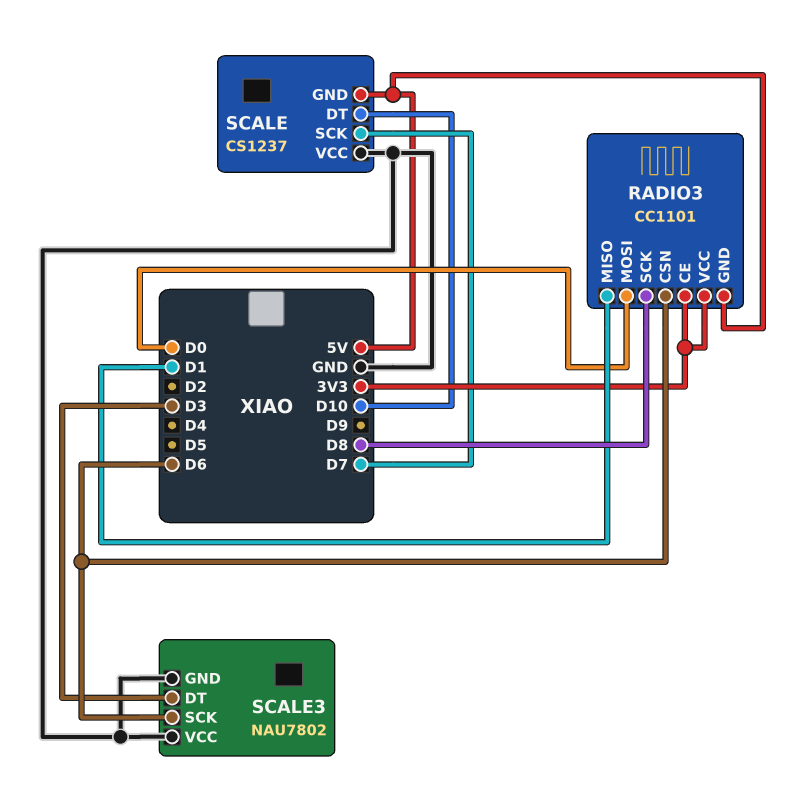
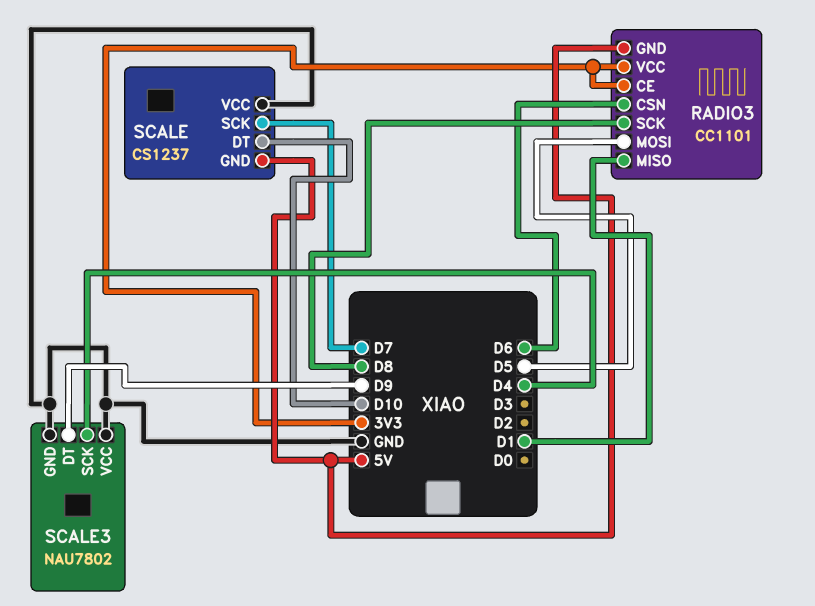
RADIO3 pin MOSI: D0 -> D5
SCALE3 pin DT: D3 -> D9
SCALE3 pin SCK: D6 -> D4

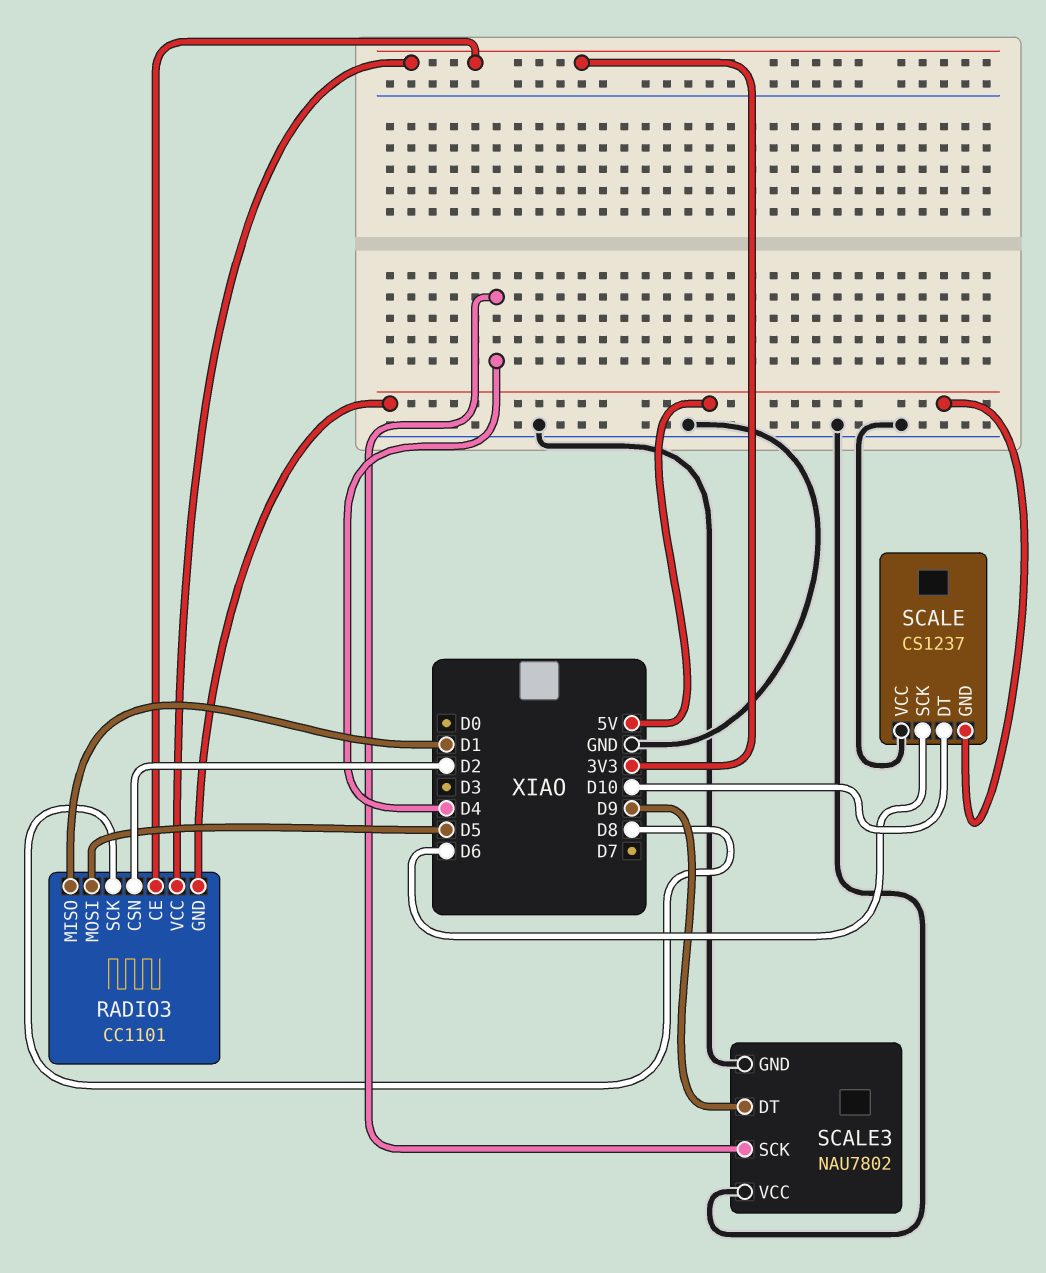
RADIO3 pin CSN: D6 -> D2
SCALE pin SCK: D7 -> D6

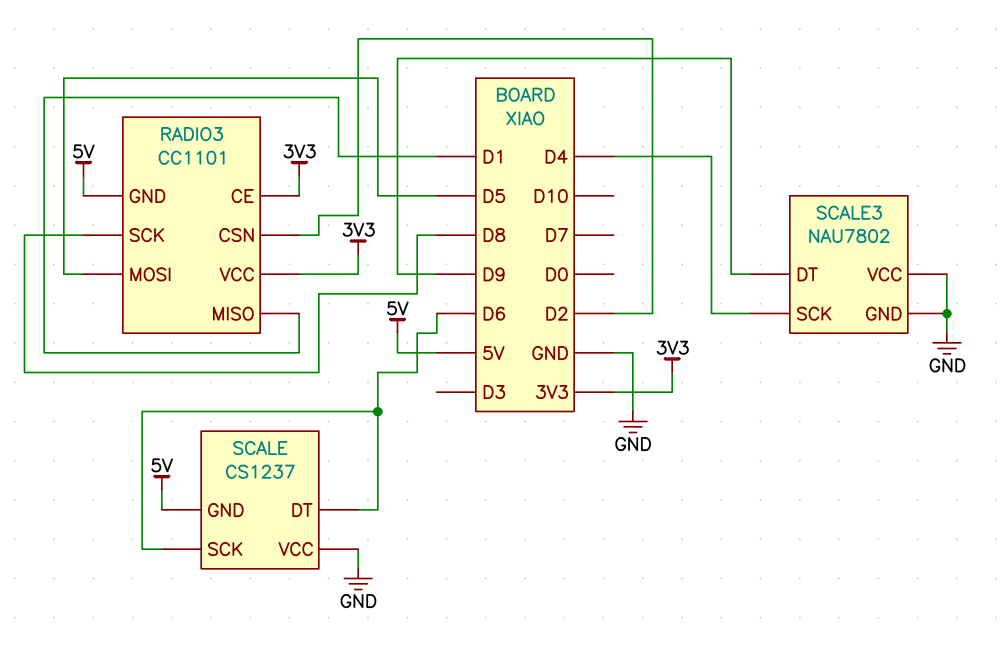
SCALE pin DT: D10 -> D6

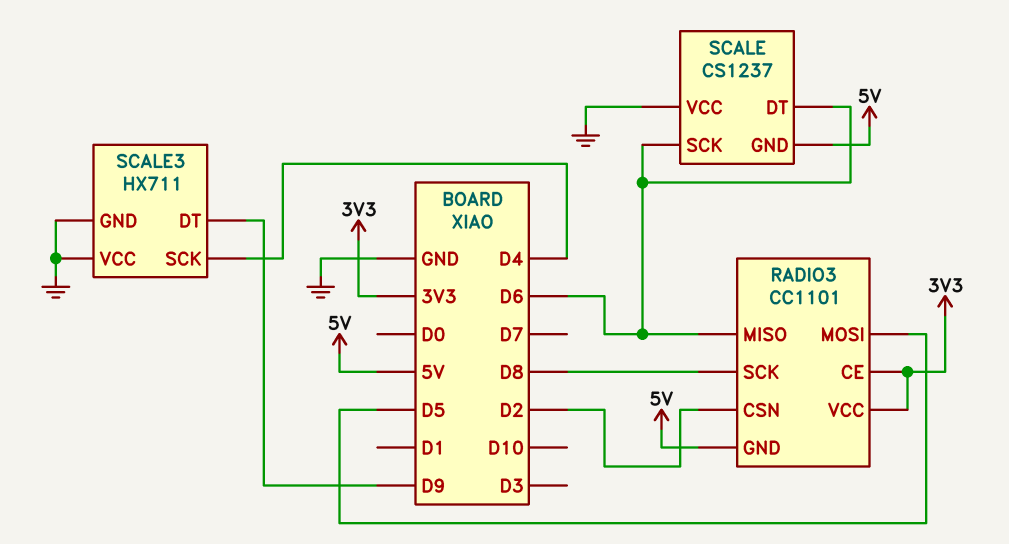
RADIO3 pin MISO: D1 -> D6
SCALE3: NAU7802 -> HX711

